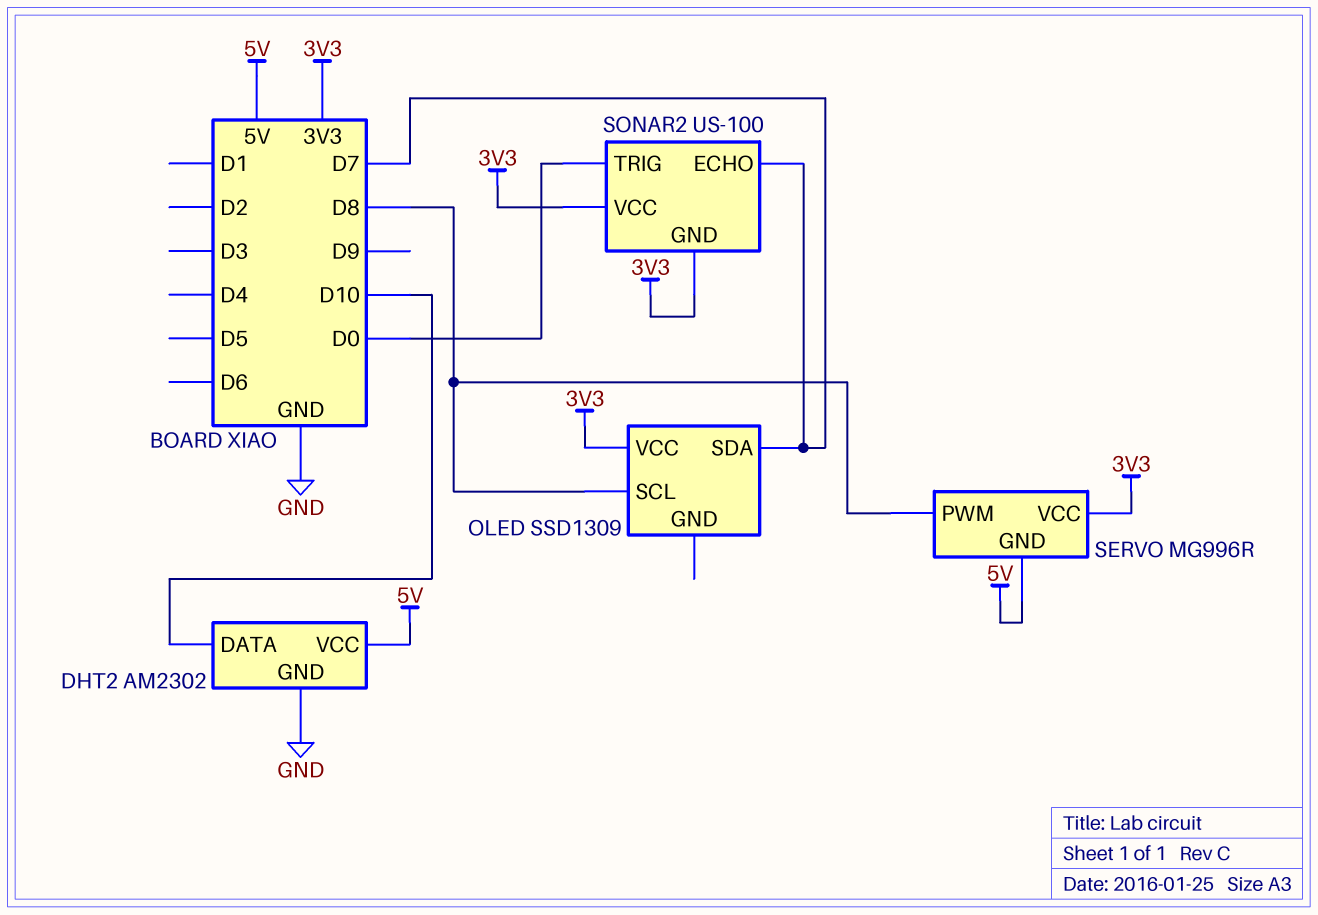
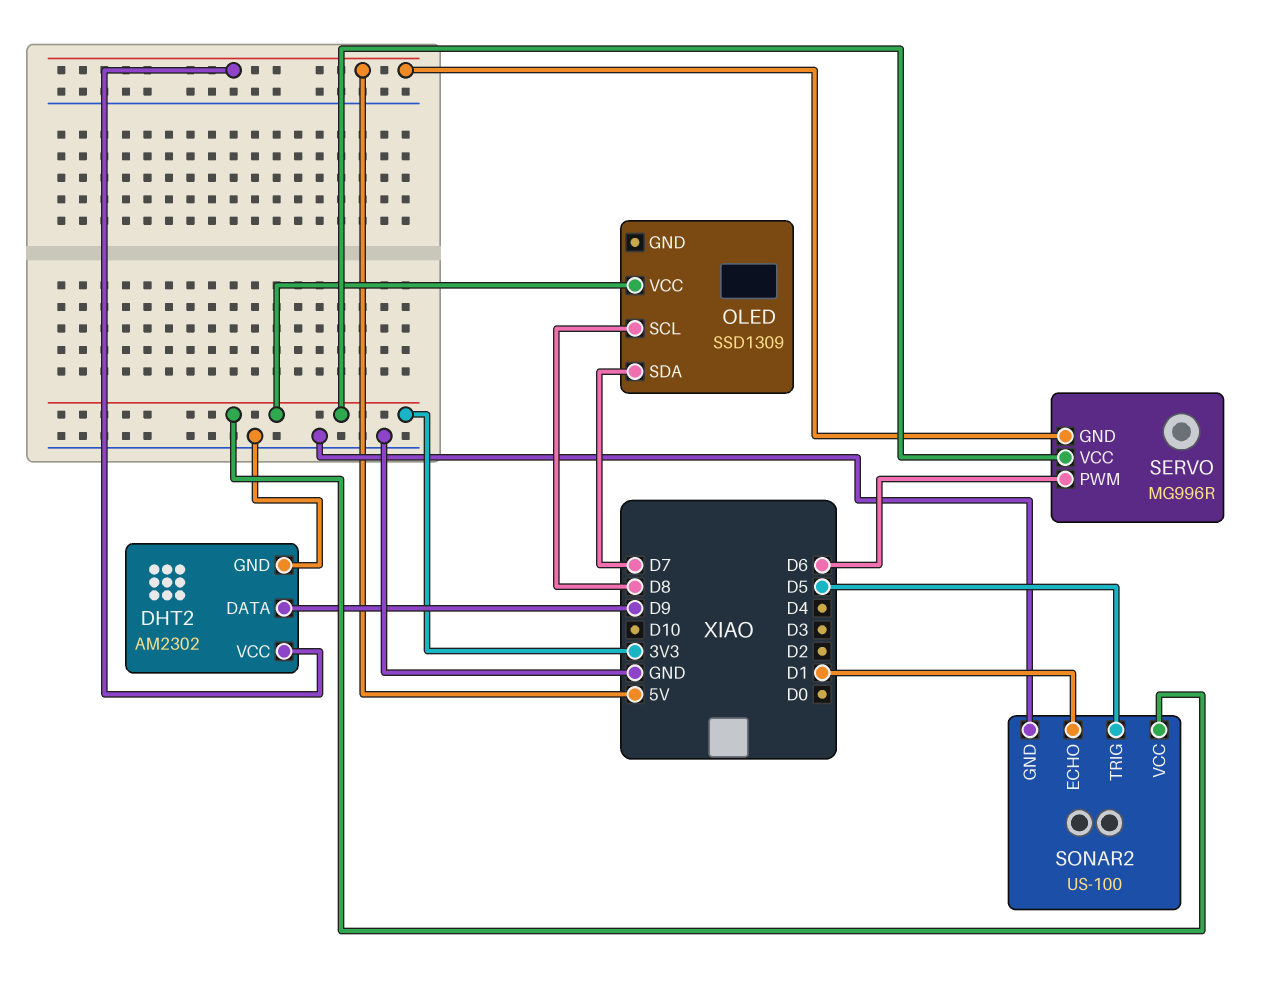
DHT2 pin DATA: D10 -> D9
SERVO pin PWM: D8 -> D6
SONAR2 pin ECHO: D7 -> D1
SONAR2 pin GND: 3V3 -> GND
SONAR2 pin TRIG: D0 -> D5

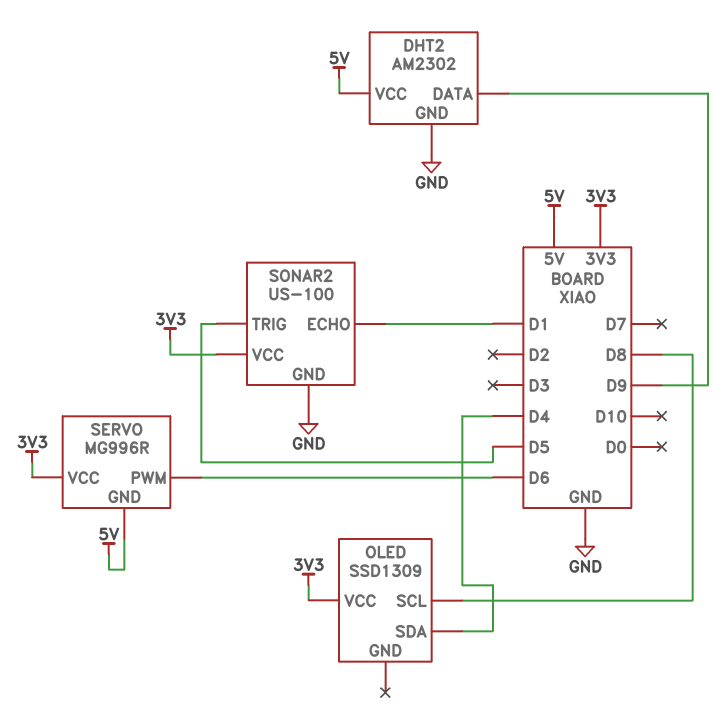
OLED pin SDA: D7 -> D4

